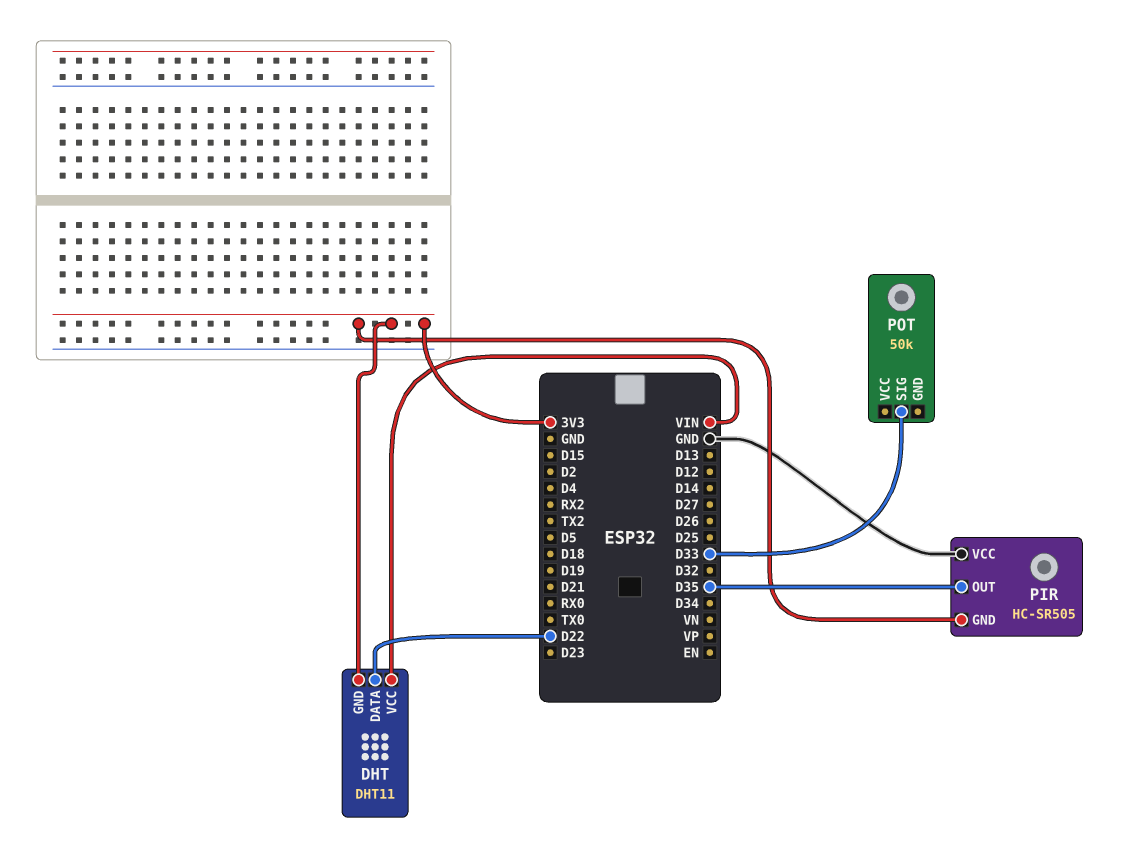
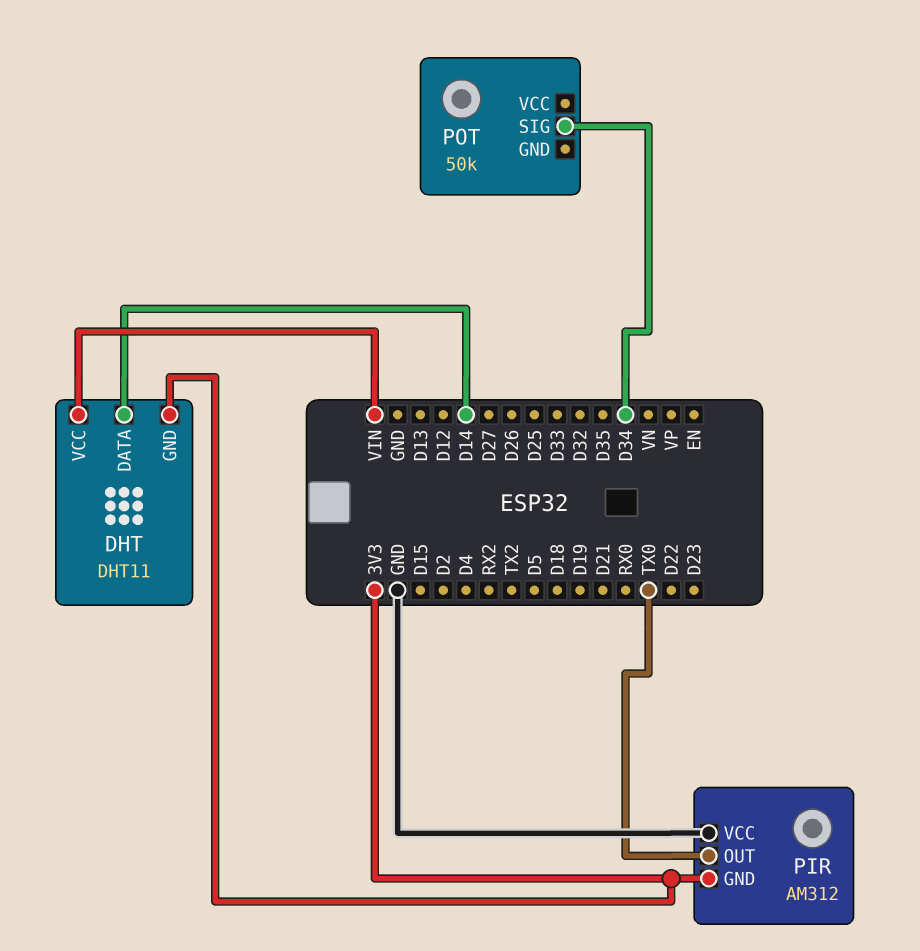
DHT pin DATA: D22 -> D14
PIR: HC-SR505 -> AM312
PIR pin OUT: D35 -> TX0
POT pin SIG: D33 -> D34

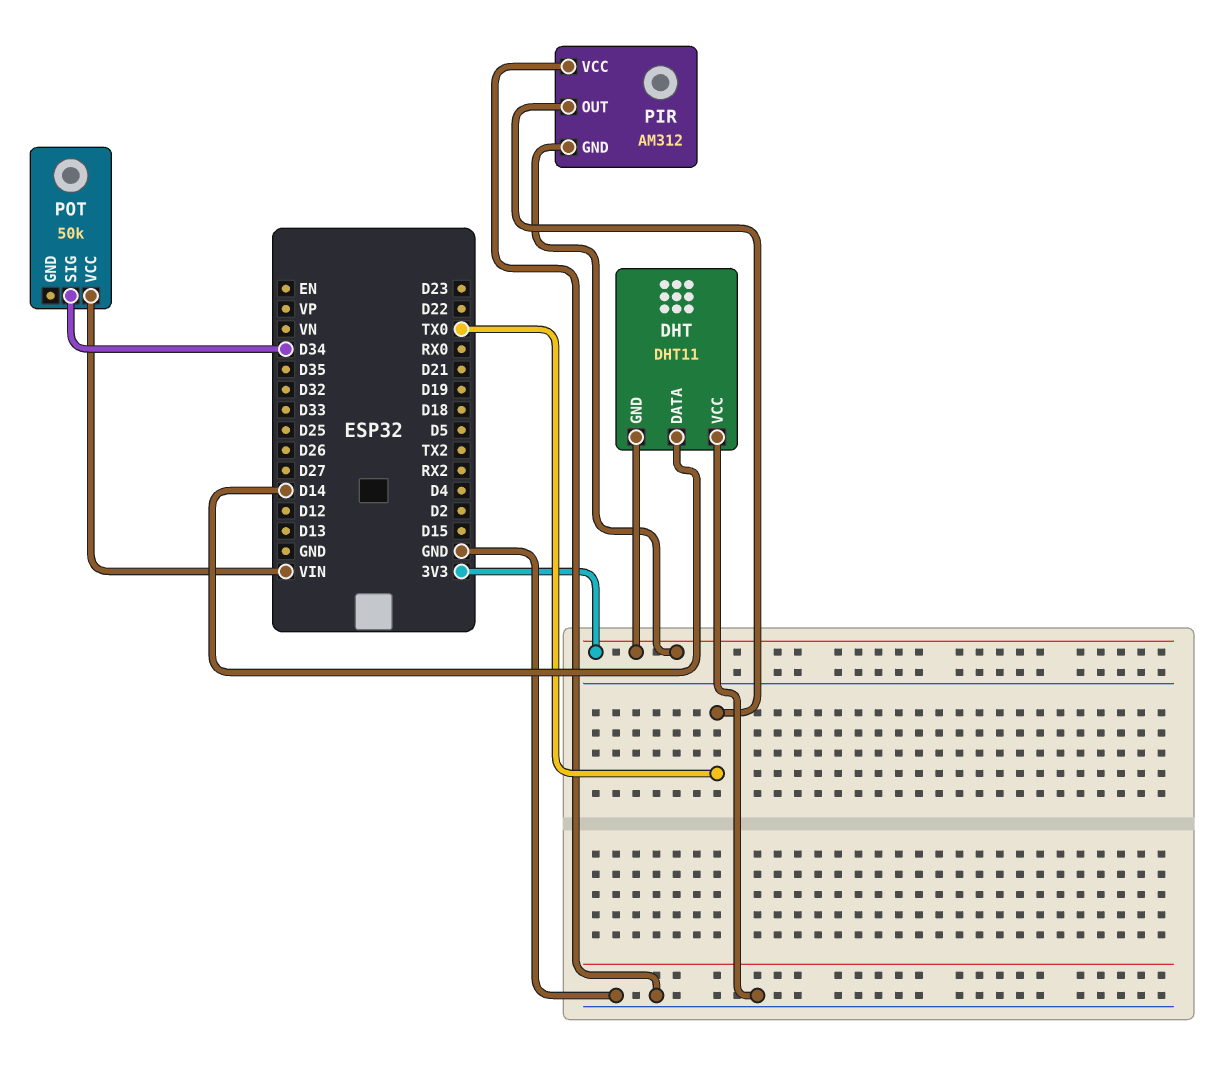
DHT pin VCC: VIN -> GND
POT pin VCC: none -> VIN

